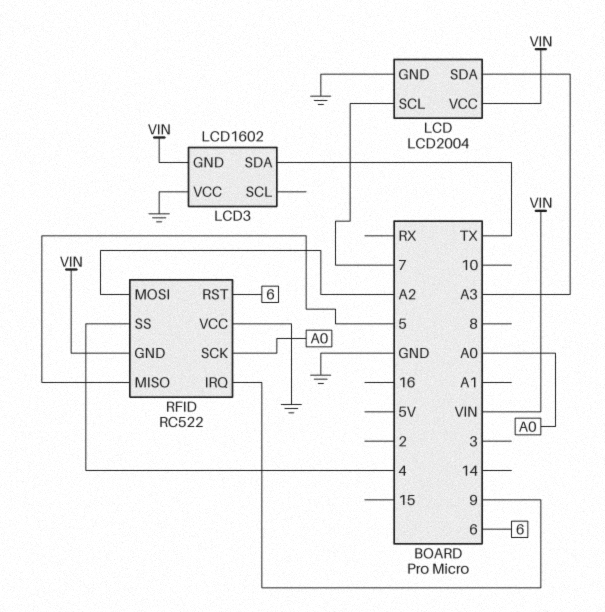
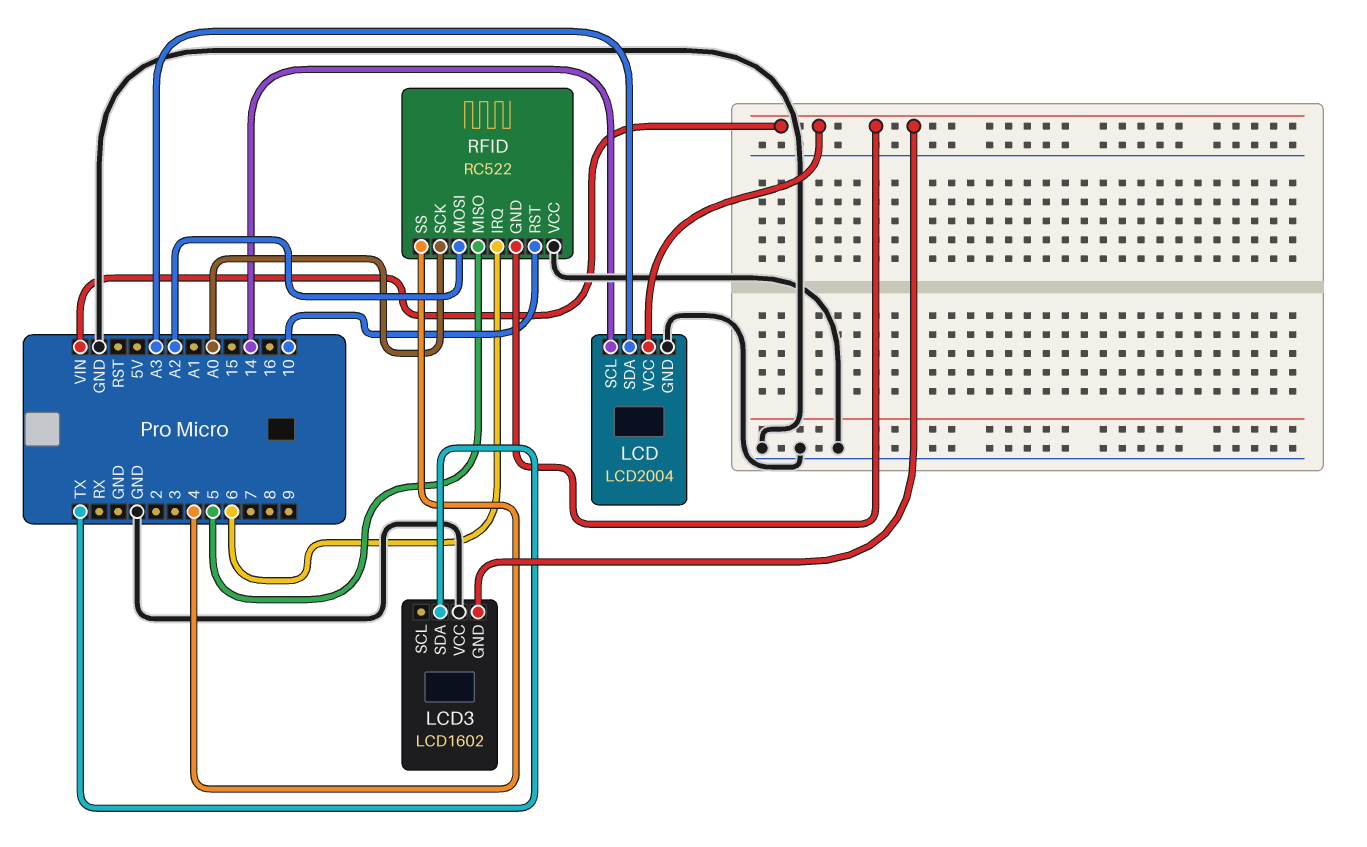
LCD pin SCL: 7 -> 14
RFID pin IRQ: 9 -> 6
RFID pin RST: 6 -> 10

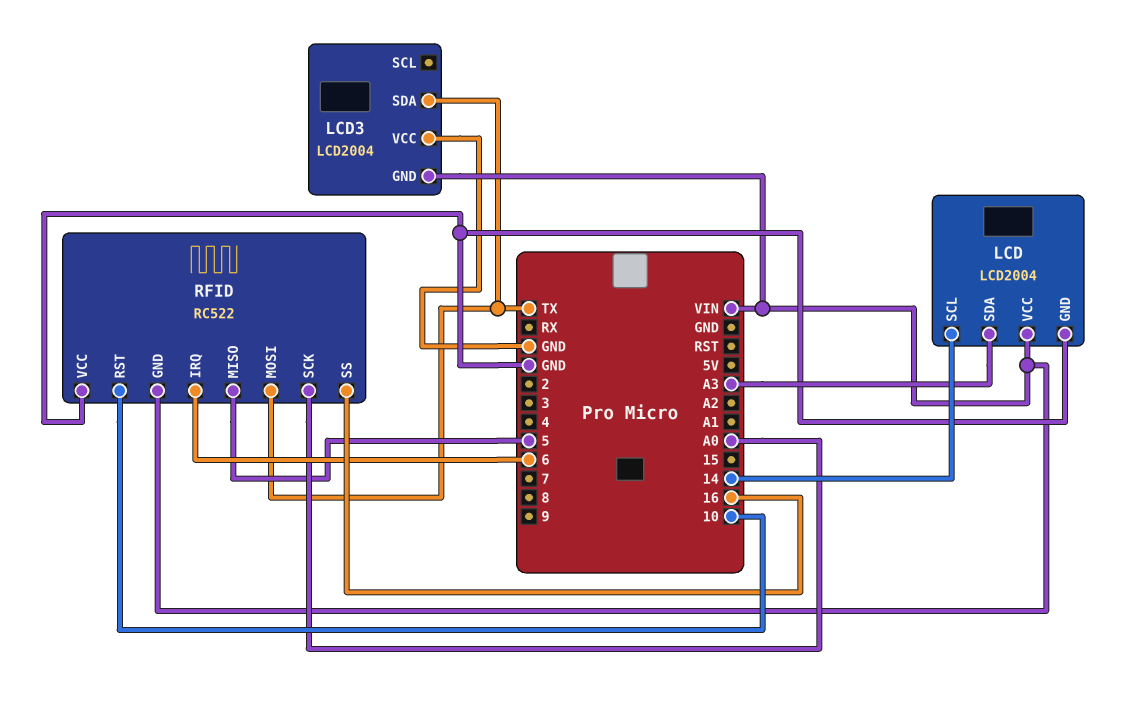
LCD3: LCD1602 -> LCD2004
RFID pin MOSI: A2 -> TX
RFID pin SS: 4 -> 16

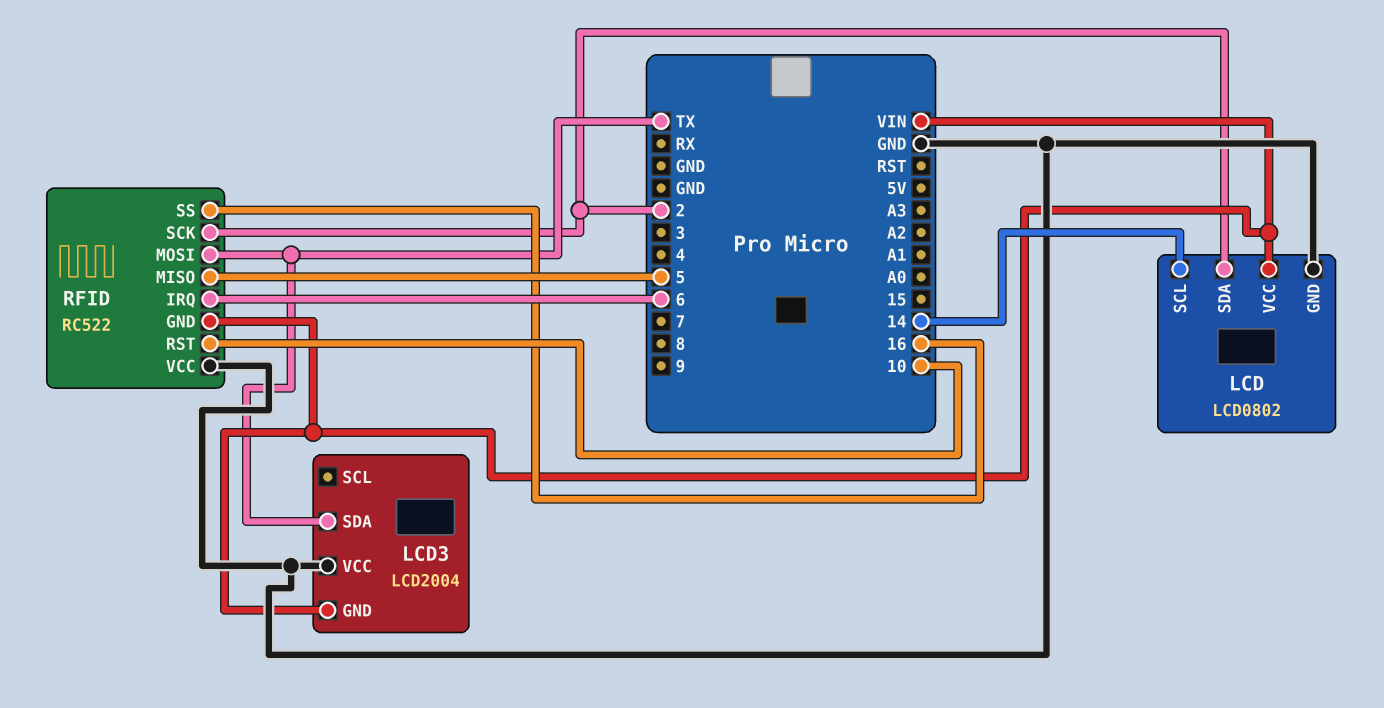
LCD: LCD2004 -> LCD0802
LCD pin SDA: A3 -> 2
RFID pin SCK: A0 -> 2

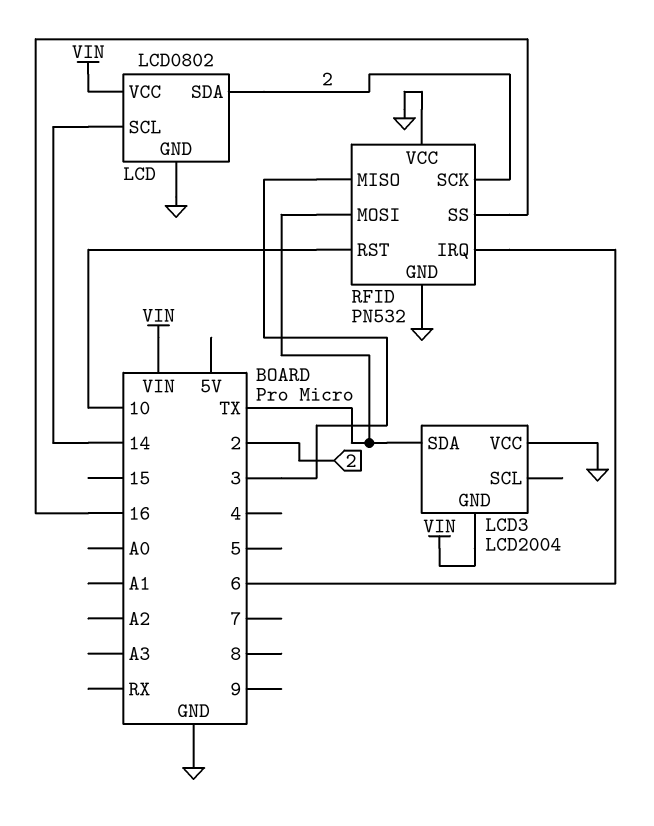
RFID: RC522 -> PN532
RFID pin GND: VIN -> GND
RFID pin MISO: 5 -> 3

